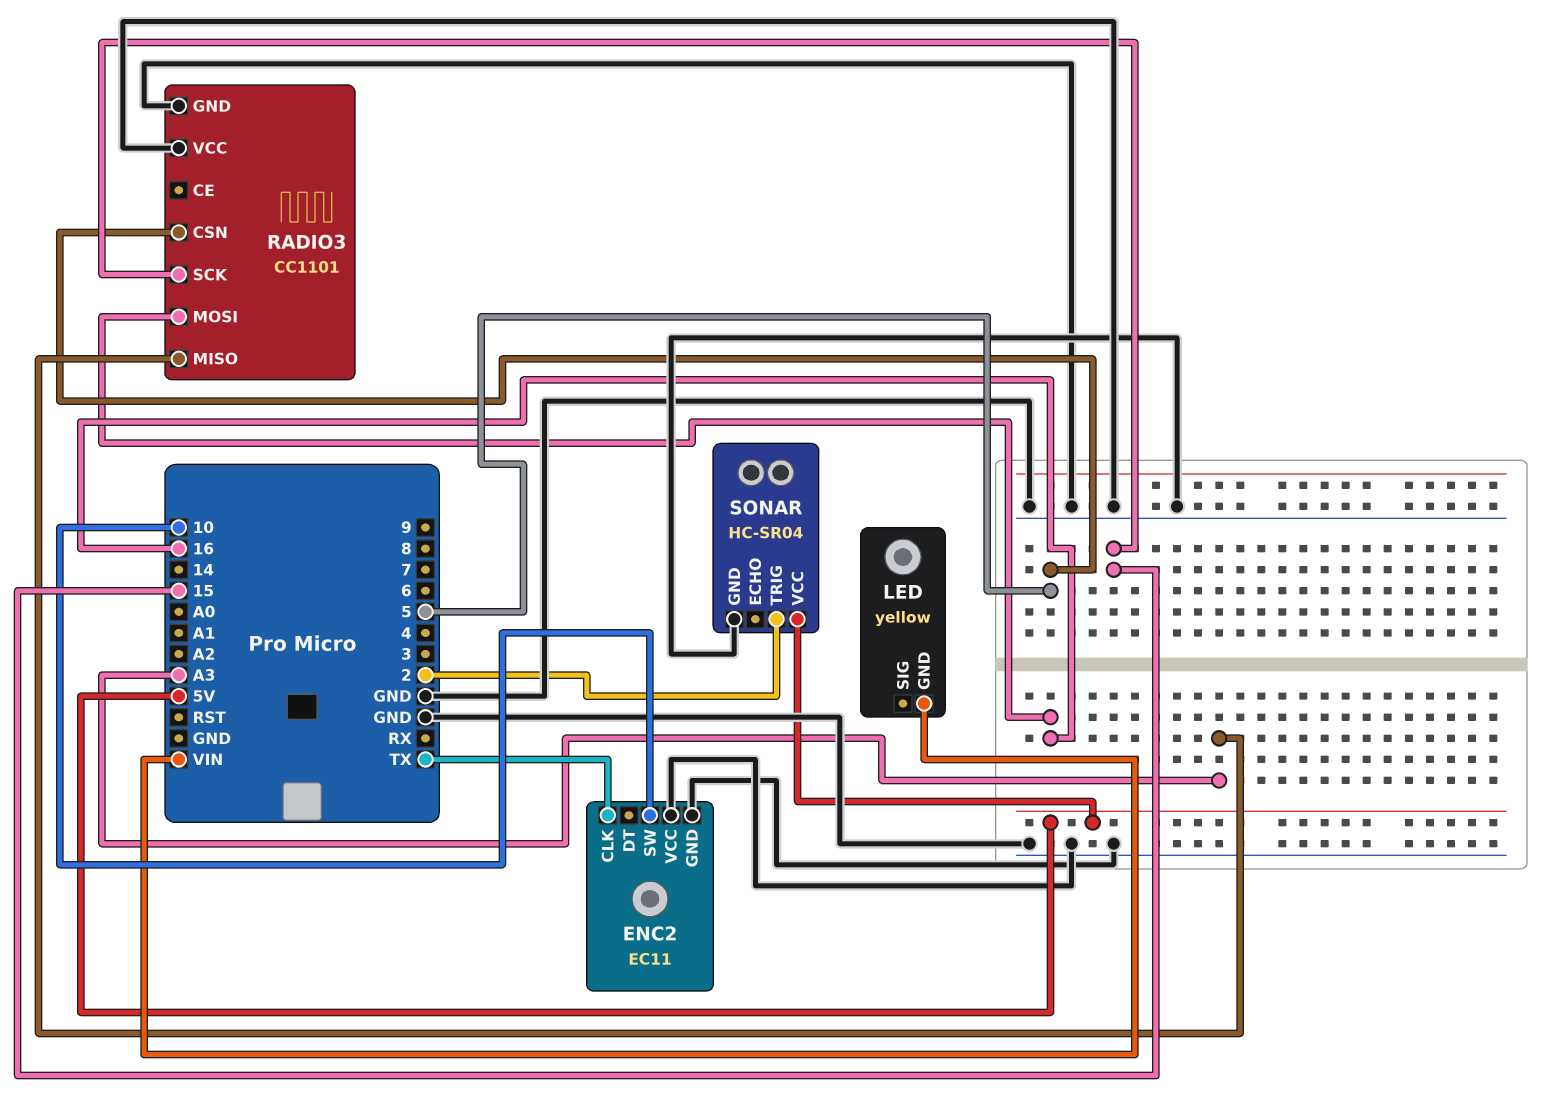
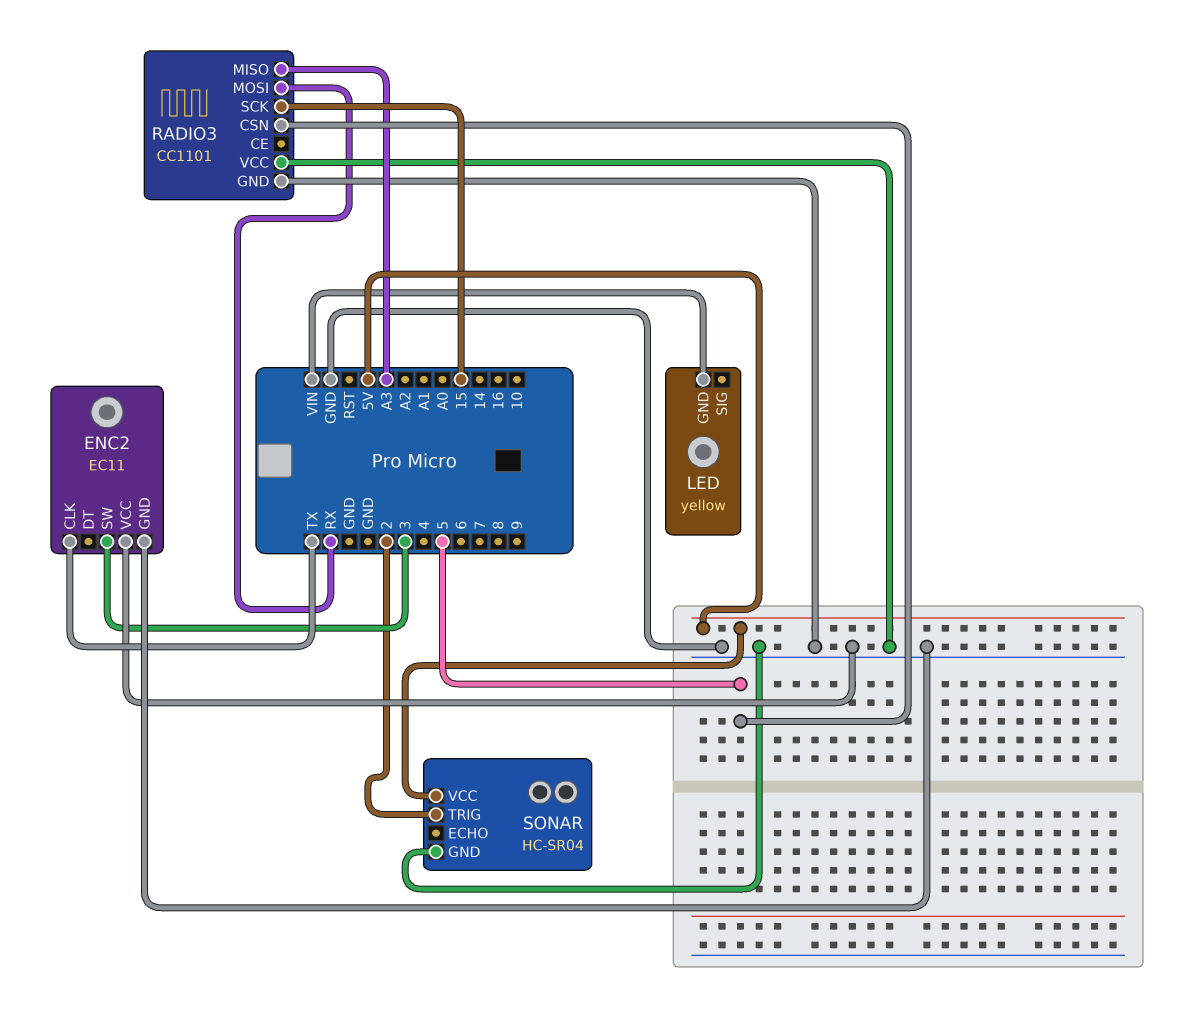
ENC2 pin SW: 10 -> 3
RADIO3 pin MOSI: 16 -> RX

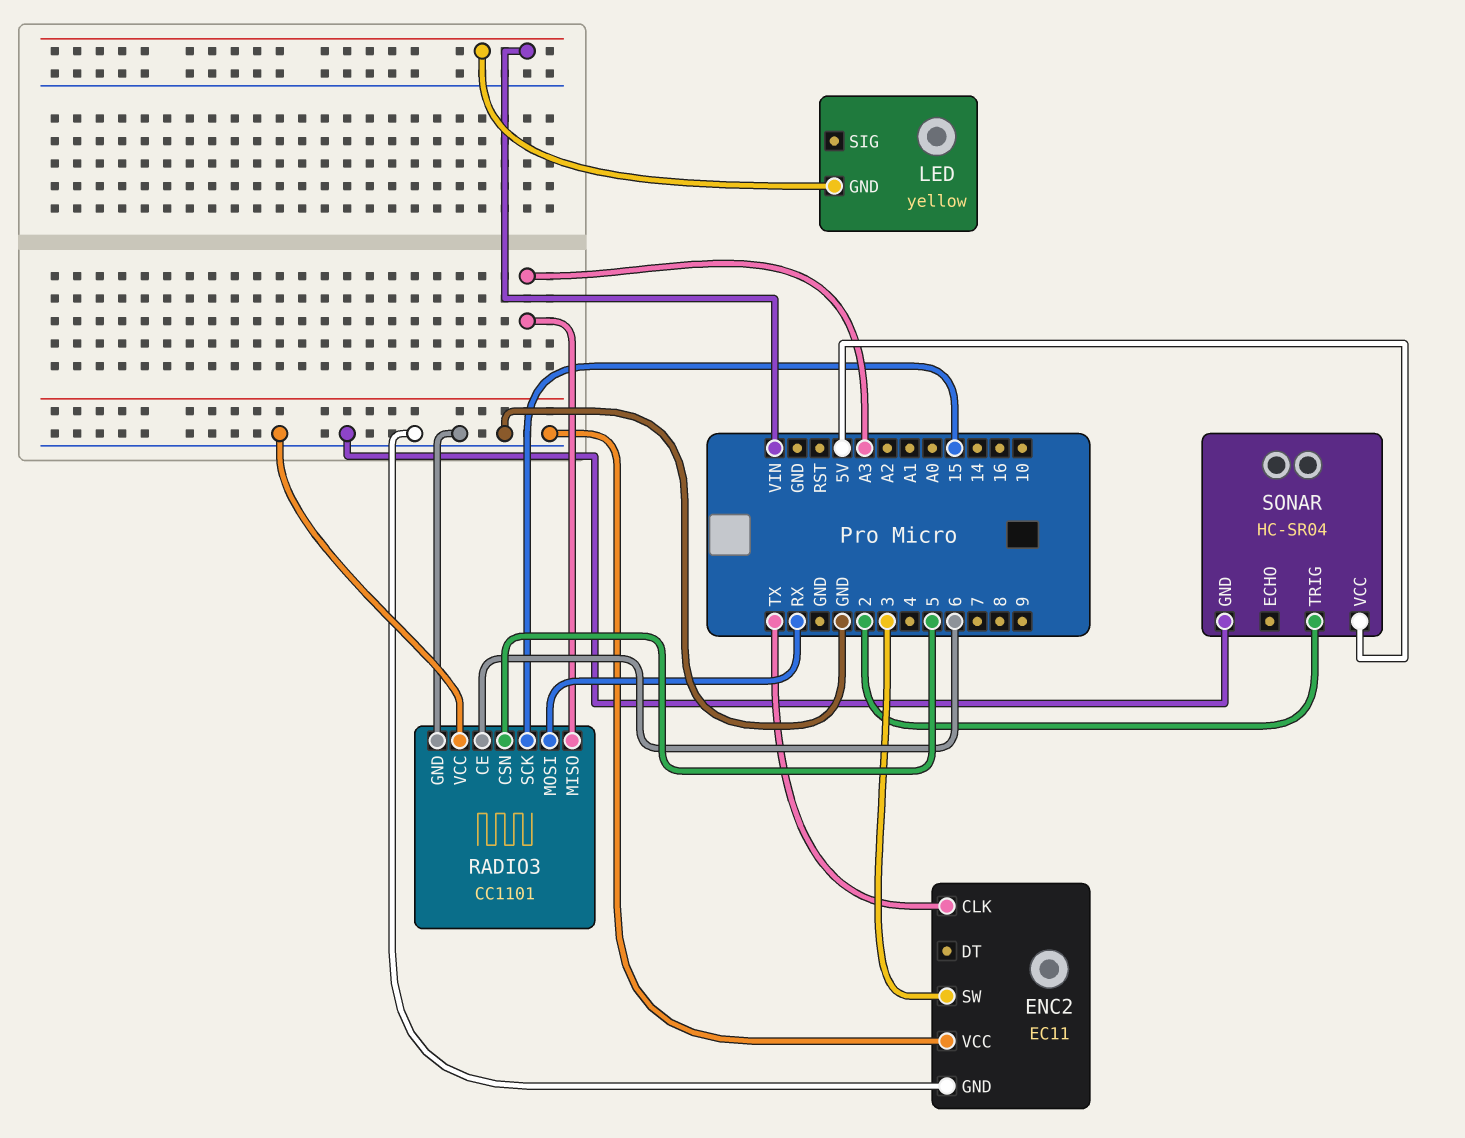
RADIO3 pin CE: none -> 6

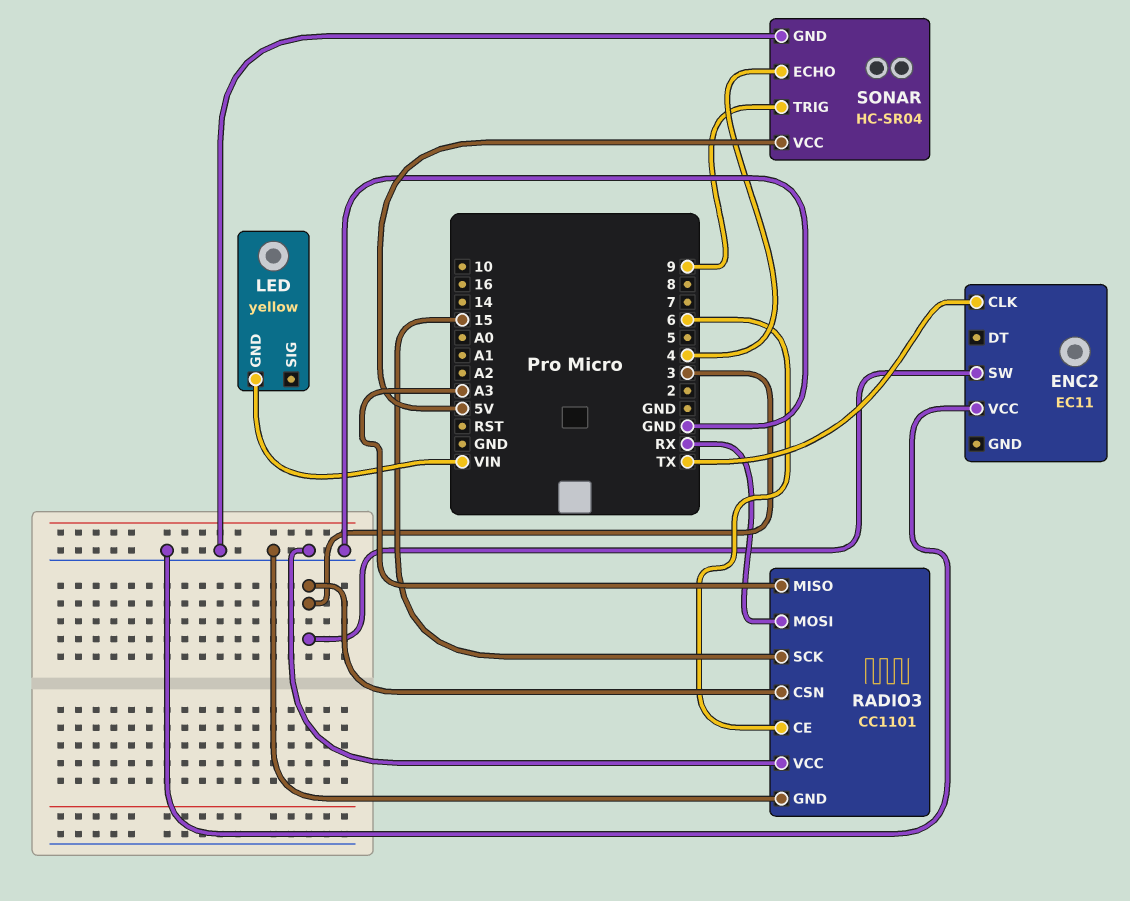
ENC2 pin GND: GND -> none
RADIO3 pin CSN: 5 -> 3
SONAR pin ECHO: none -> 4
SONAR pin TRIG: 2 -> 9

